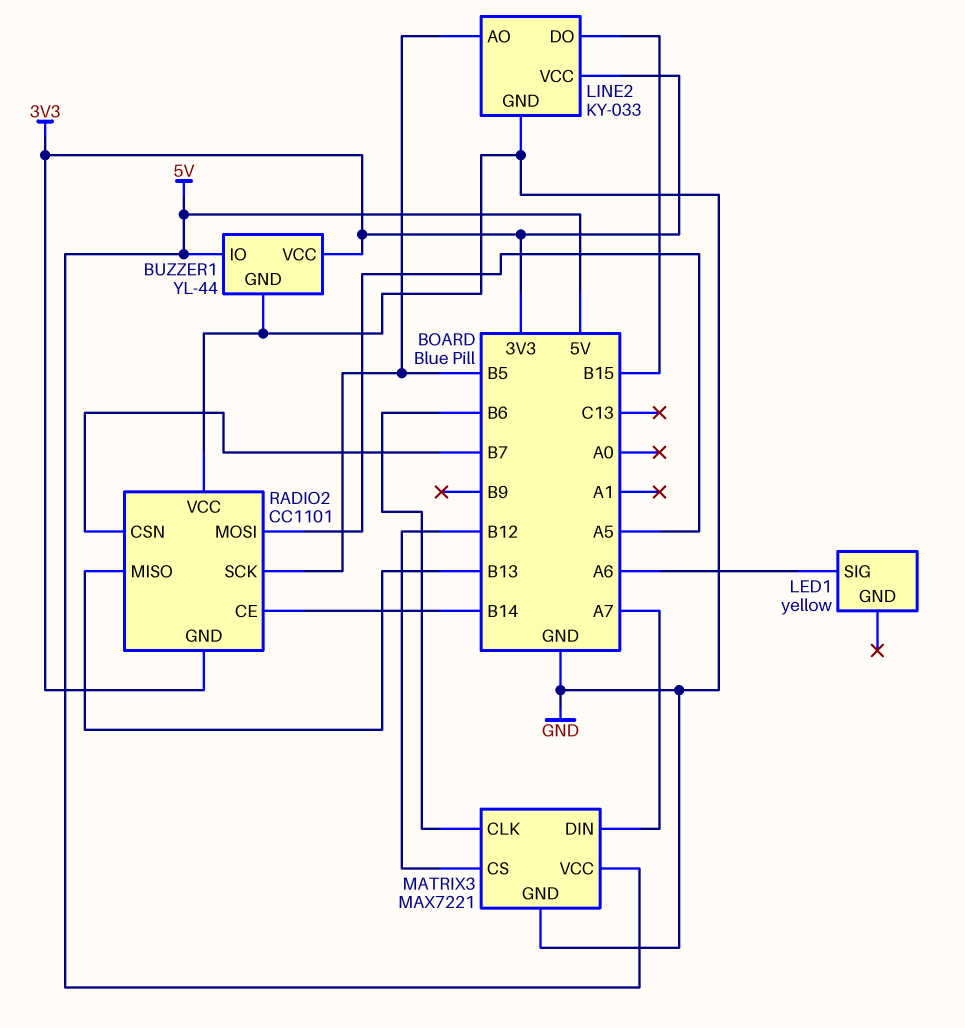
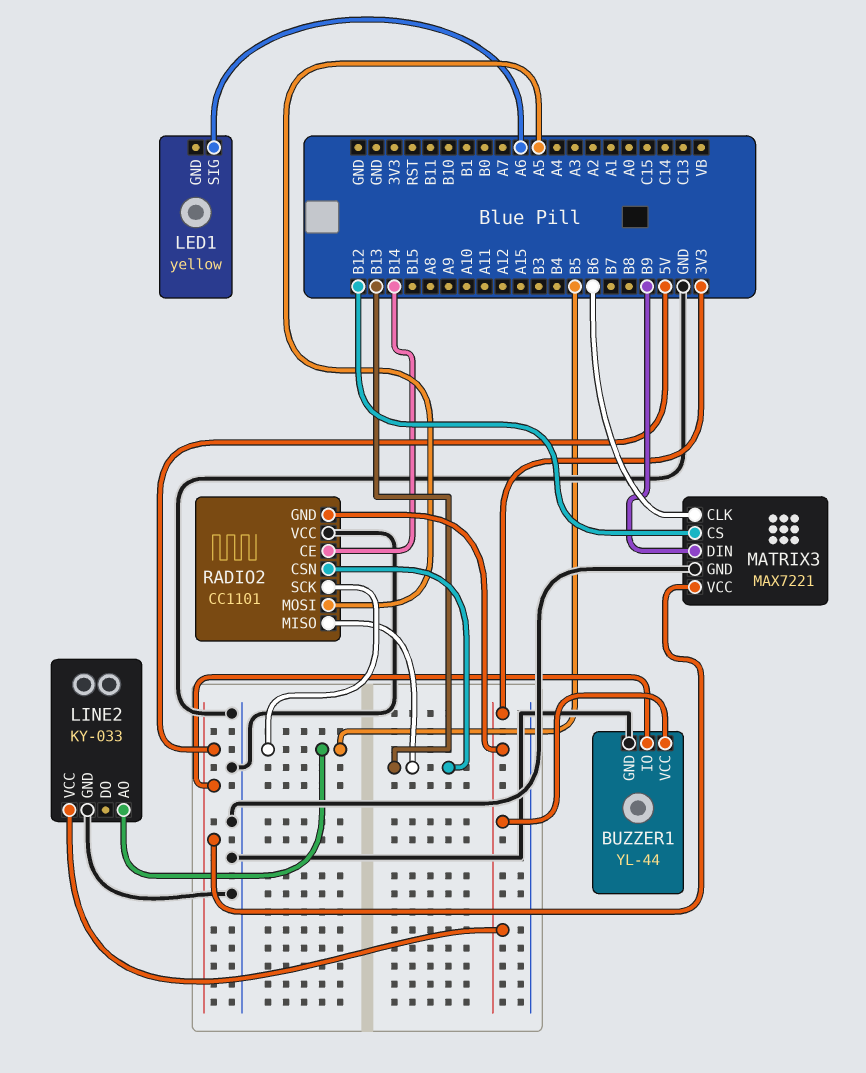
LINE2 pin DO: B15 -> none
MATRIX3 pin DIN: A7 -> B9
RADIO2 pin CSN: B7 -> B13

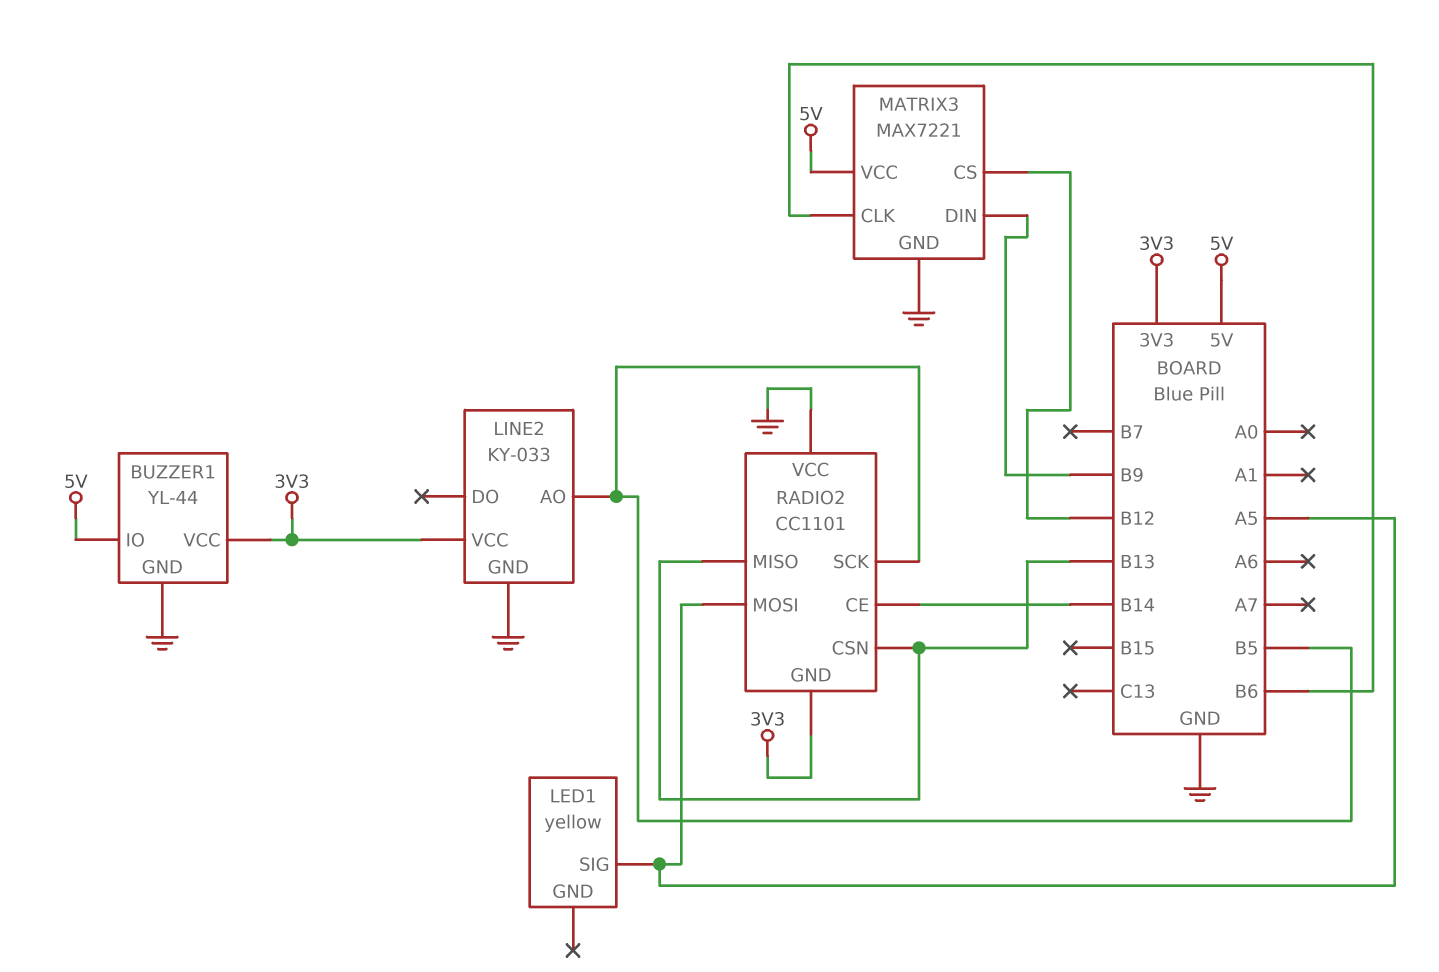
LED1 pin SIG: A6 -> A5

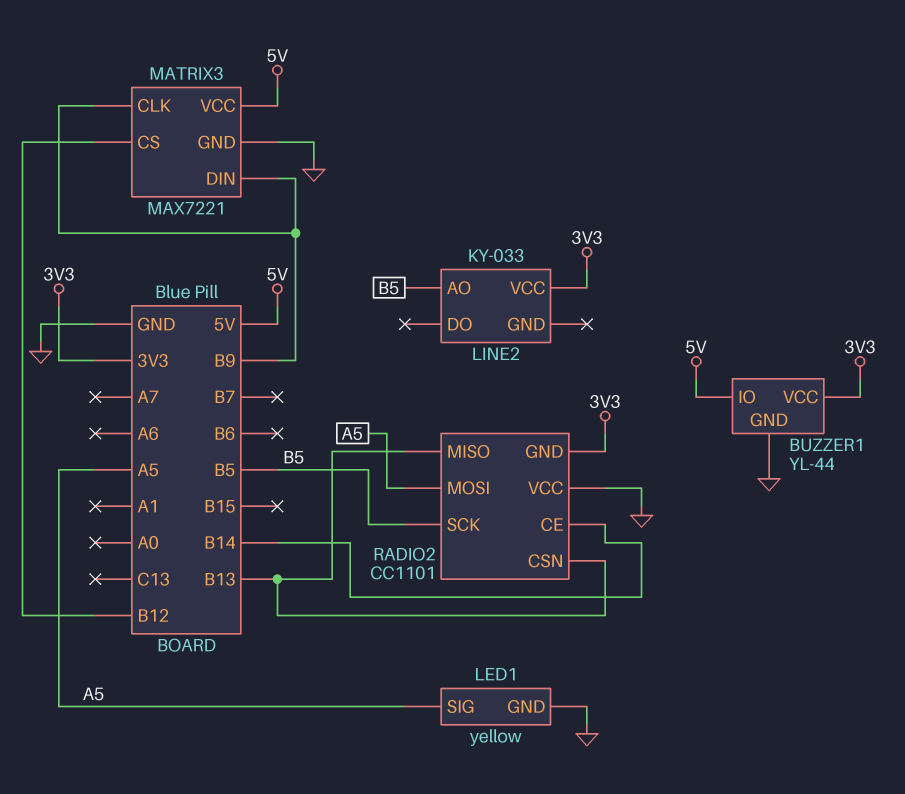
LED1 pin GND: none -> GND
LINE2 pin GND: GND -> none
MATRIX3 pin CLK: B6 -> B9

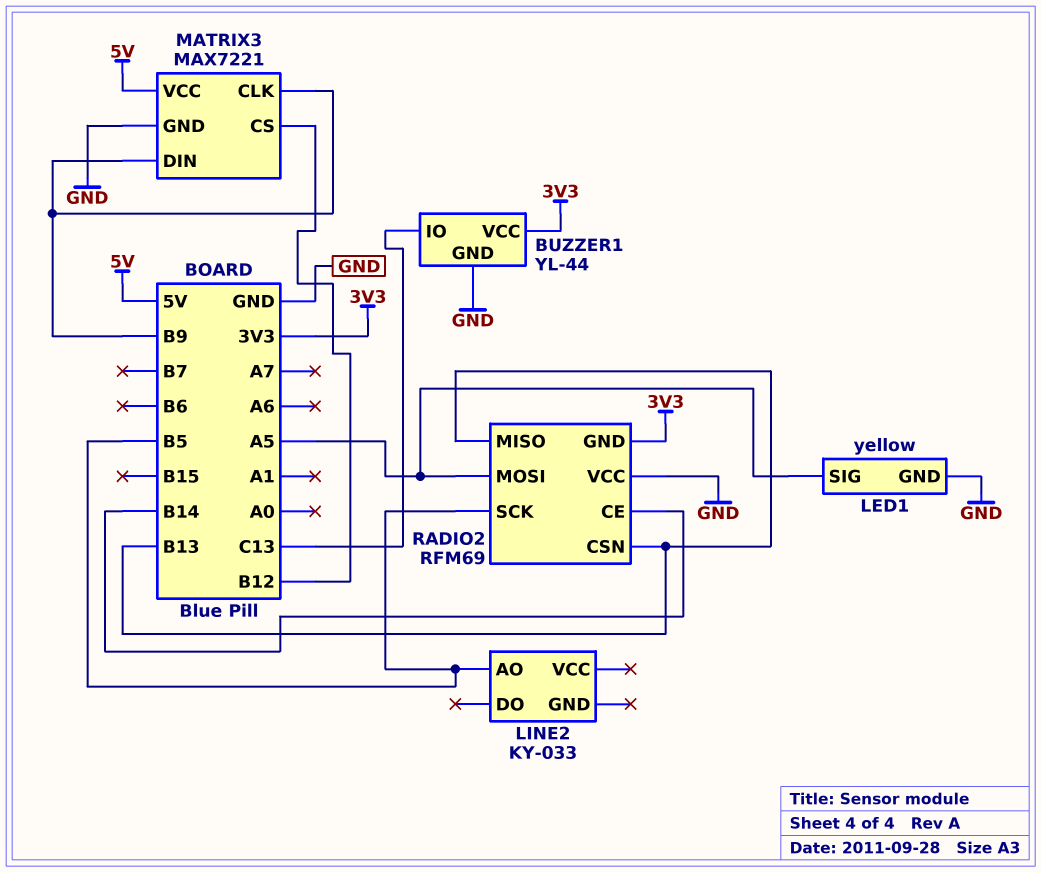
BUZZER1 pin IO: 5V -> C13
LINE2 pin VCC: 3V3 -> none
RADIO2: CC1101 -> RFM69

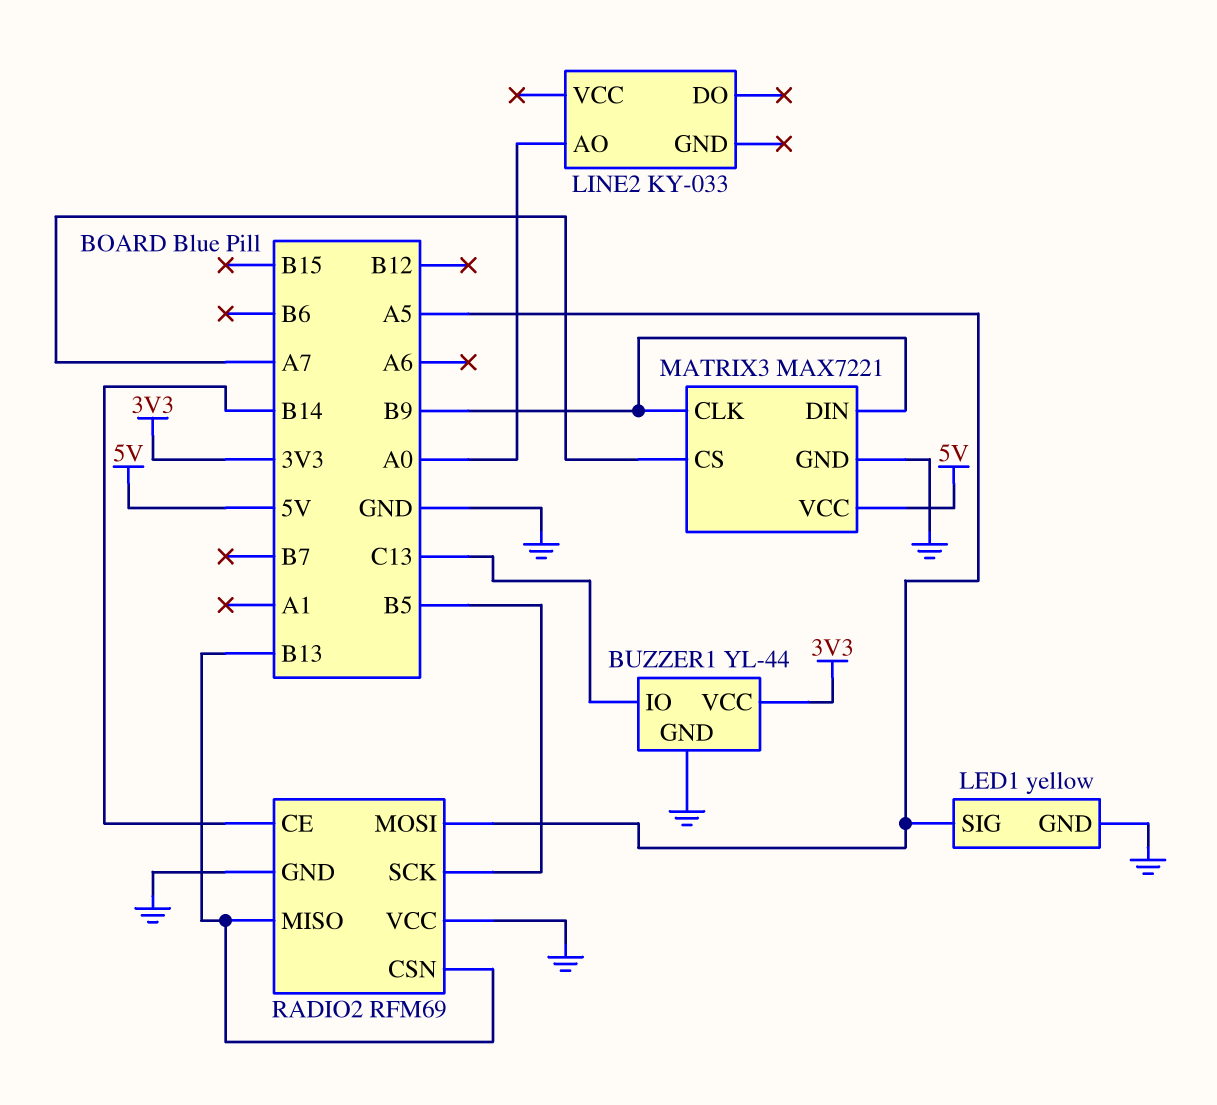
LINE2 pin AO: B5 -> A0
MATRIX3 pin CS: B12 -> A7
RADIO2 pin GND: 3V3 -> GND

